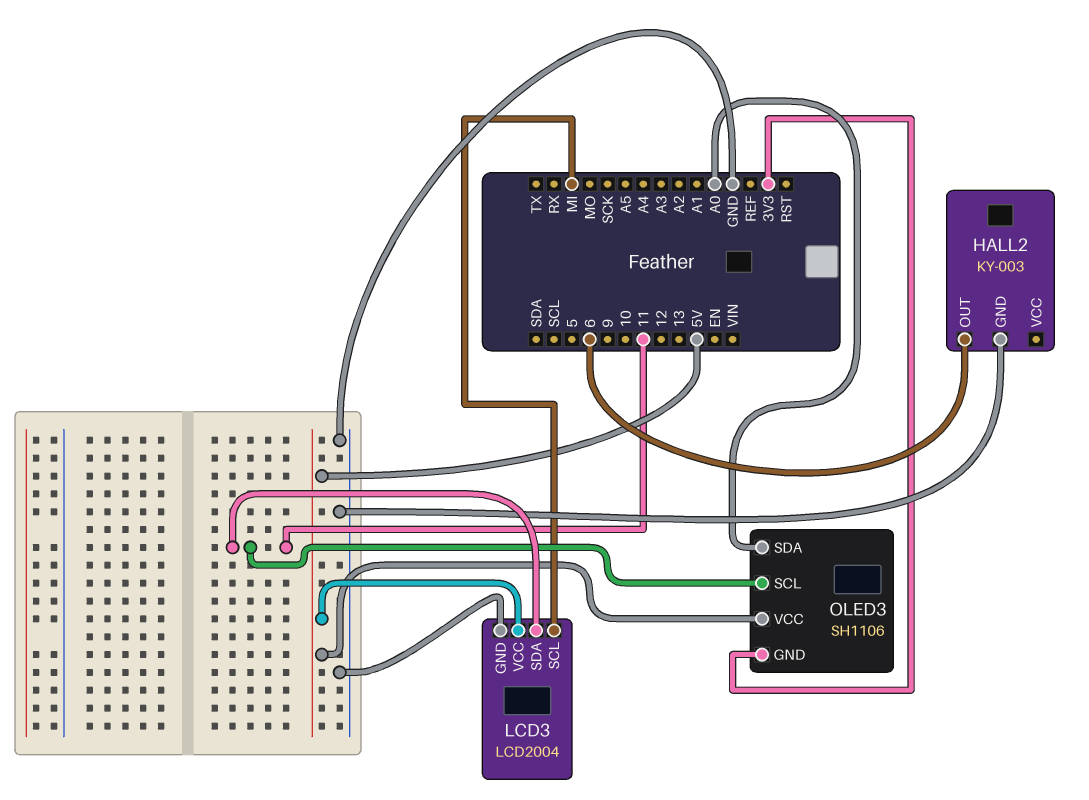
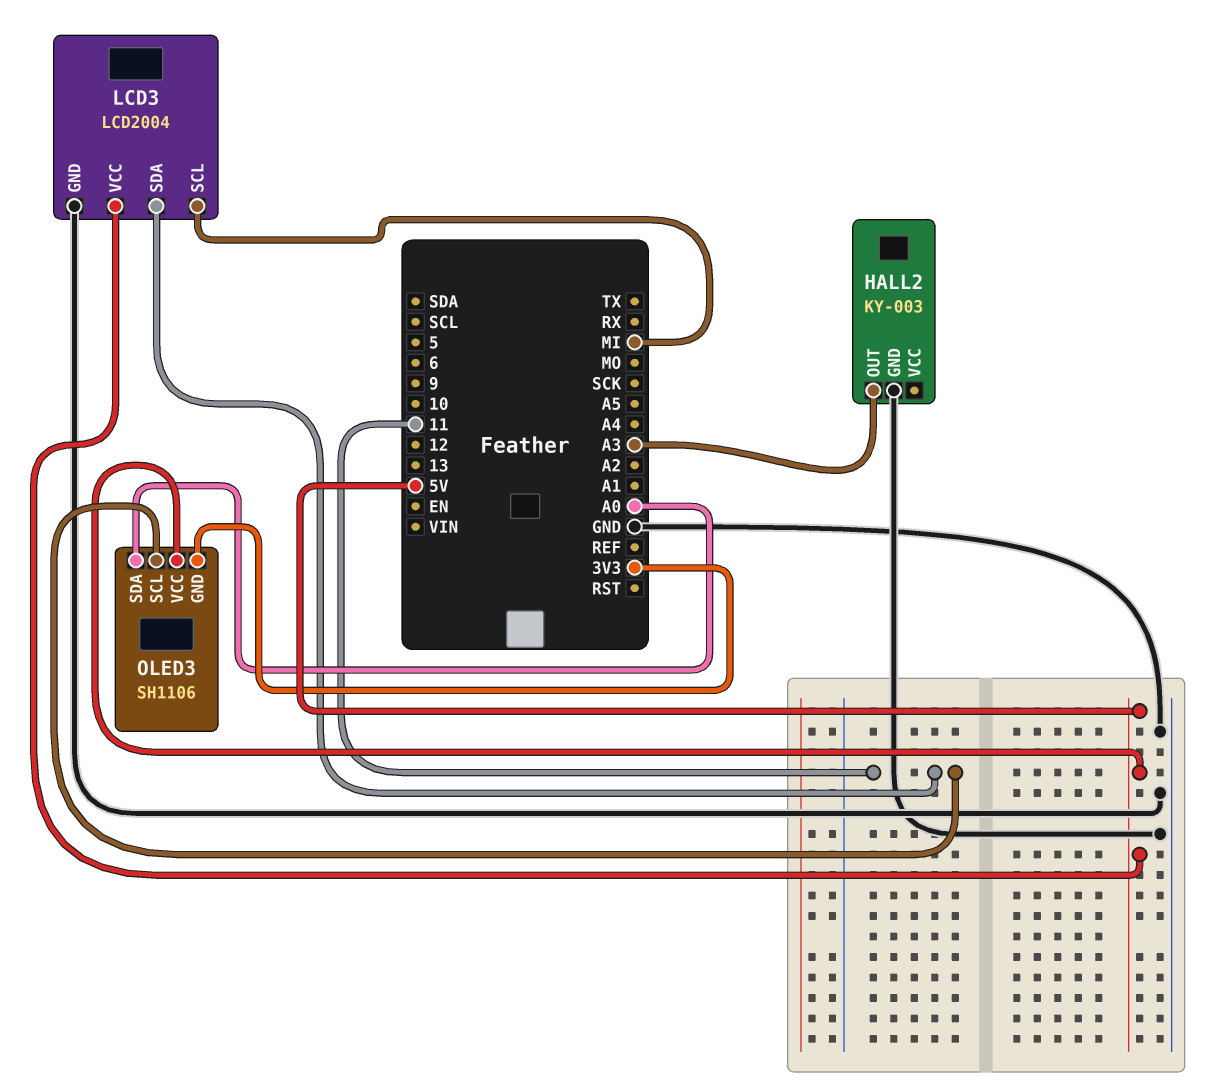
HALL2 pin OUT: 6 -> A3

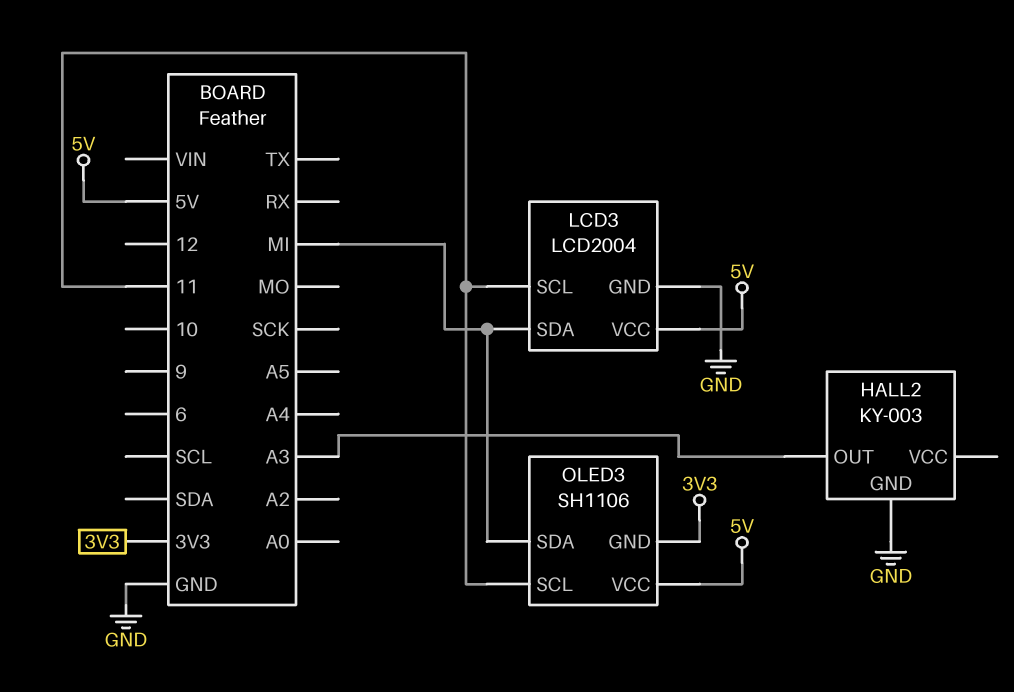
LCD3 pin SCL: MI -> 11
LCD3 pin SDA: 11 -> MI
OLED3 pin SDA: A0 -> MI

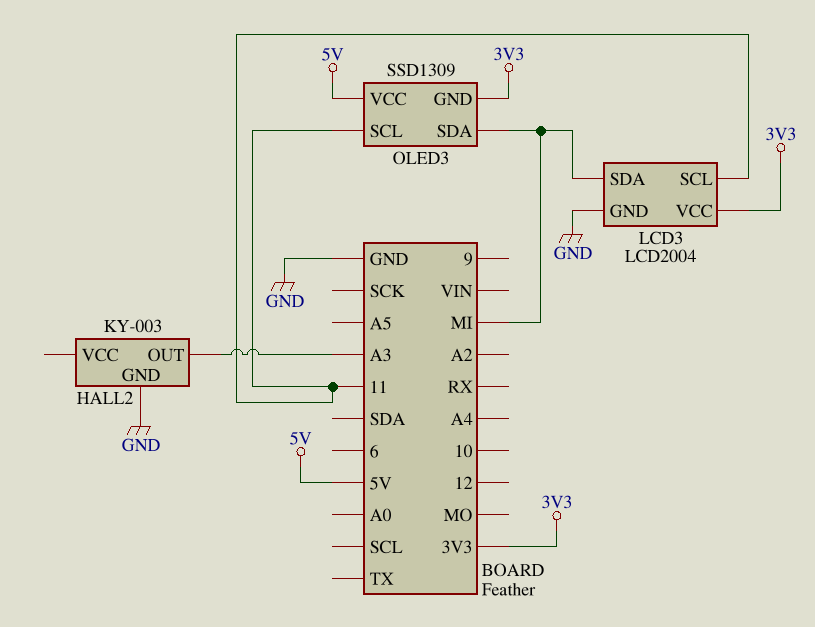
LCD3 pin VCC: 5V -> 3V3
OLED3: SH1106 -> SSD1309

